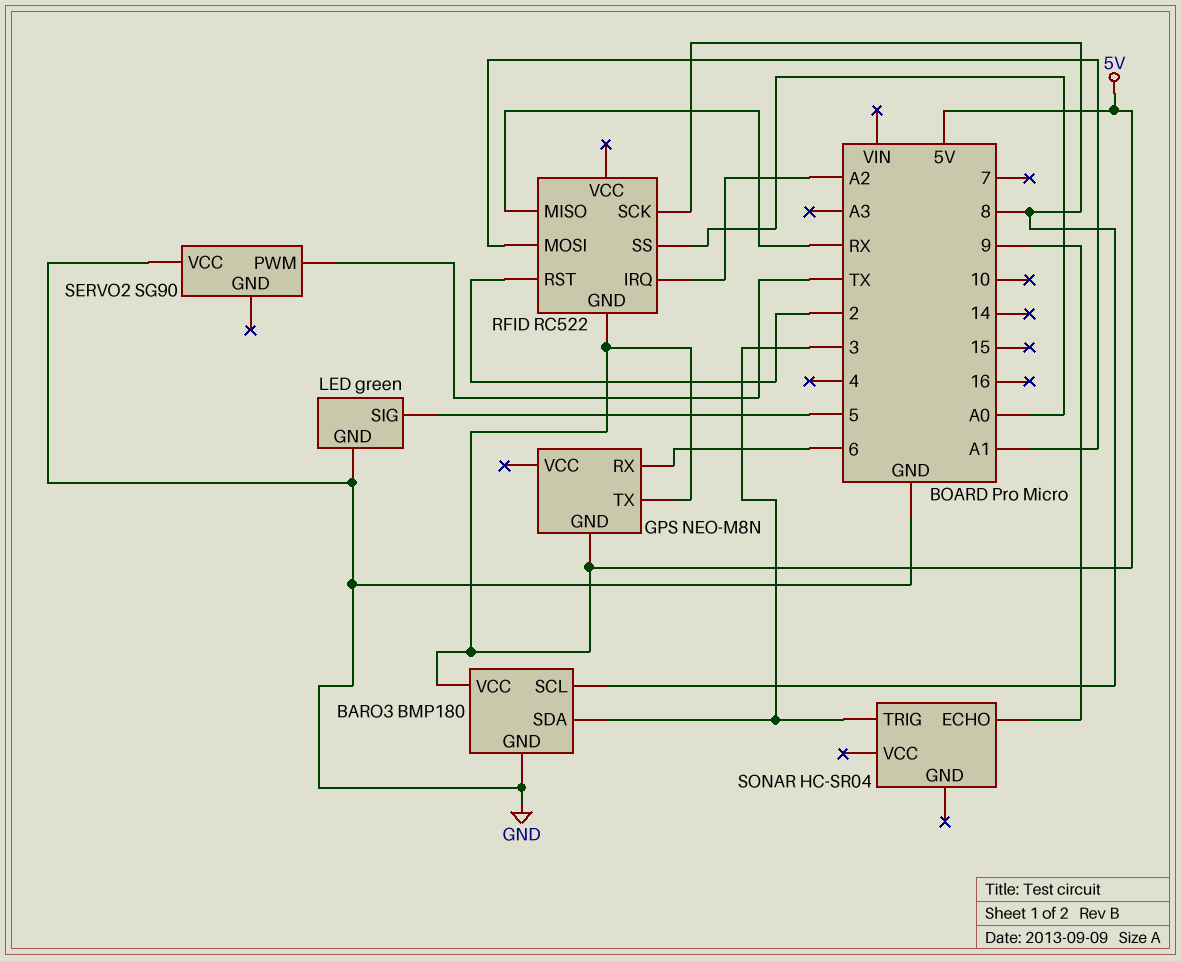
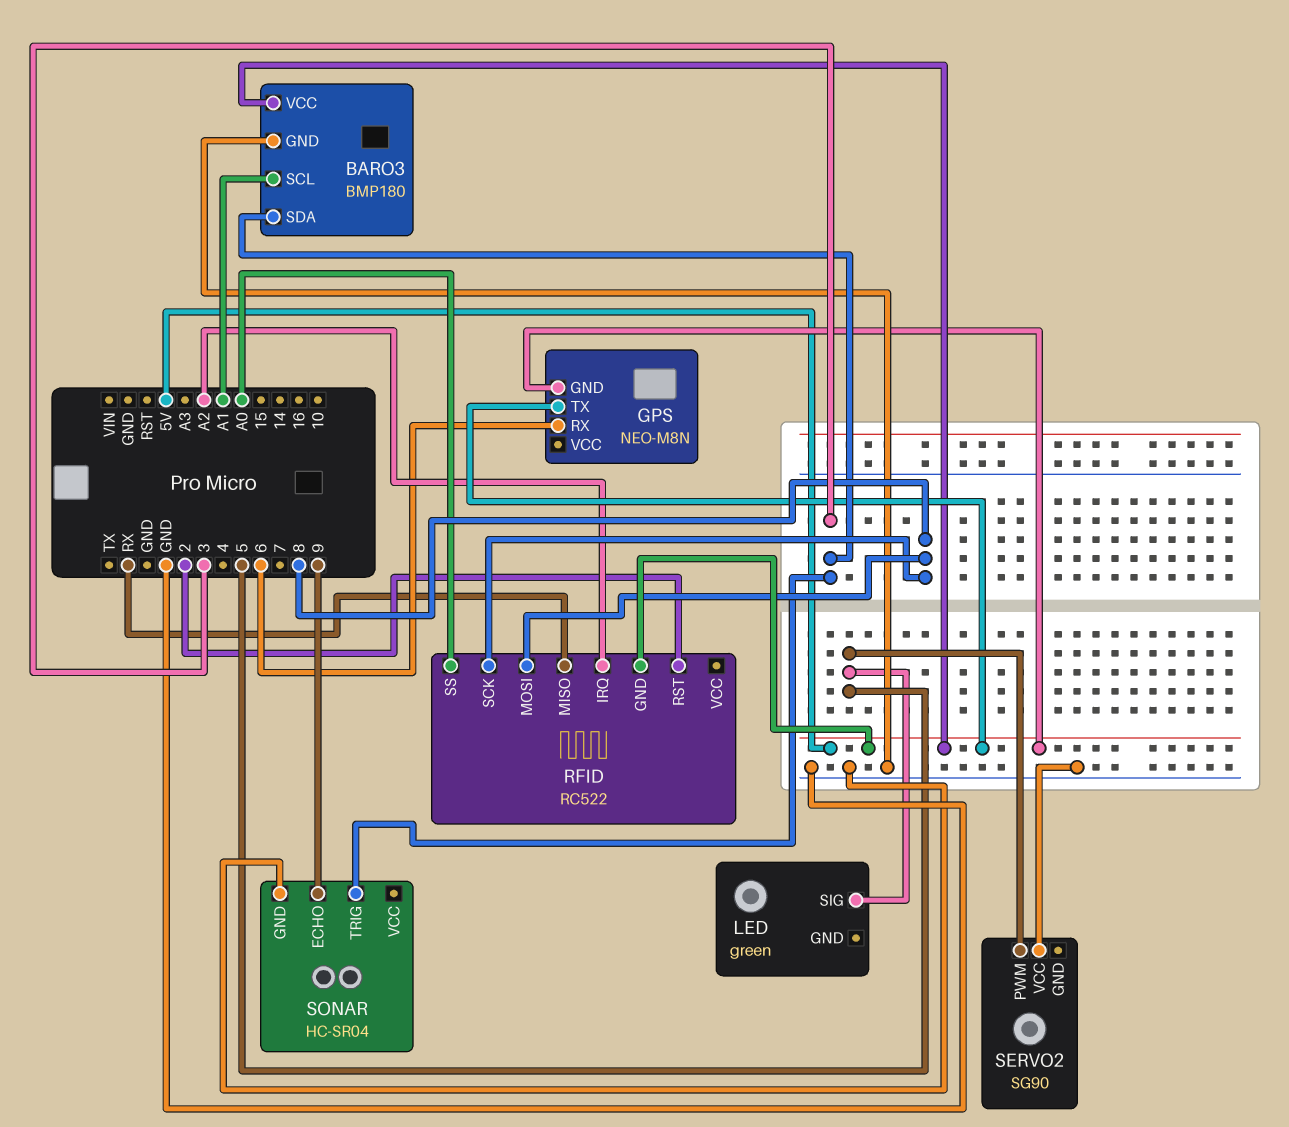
BARO3 pin SCL: 8 -> A1
LED pin GND: GND -> none
RFID pin MOSI: A1 -> 8
SERVO2 pin PWM: TX -> 5
SONAR pin GND: none -> GND

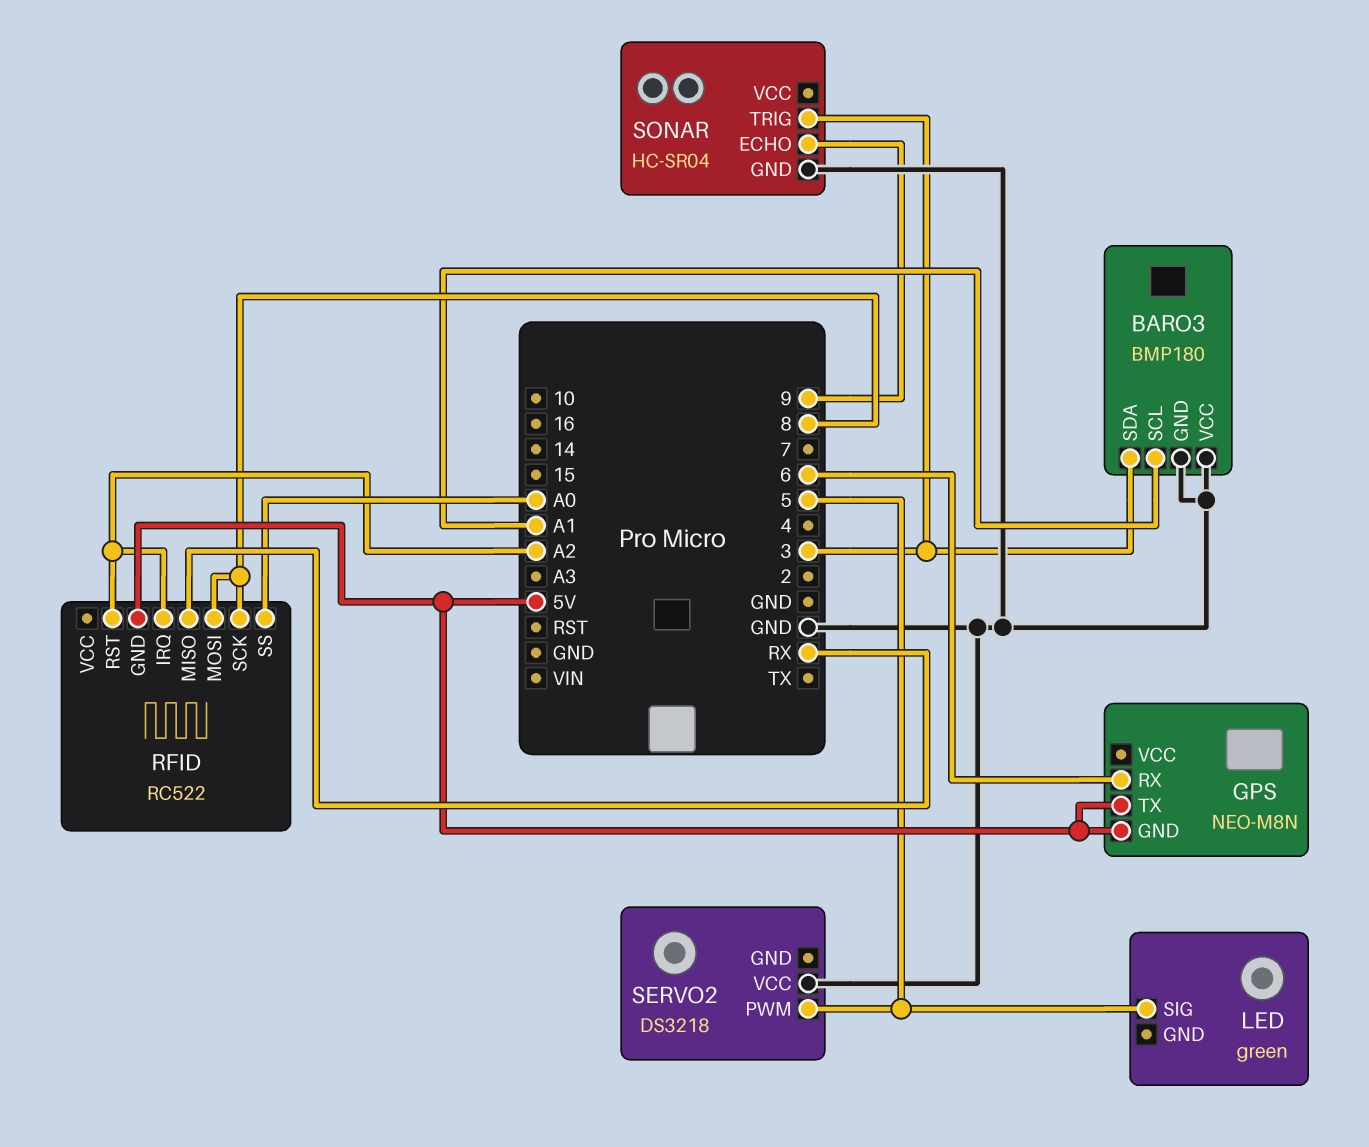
BARO3 pin VCC: 5V -> GND
RFID pin RST: 2 -> A2
SERVO2: SG90 -> DS3218

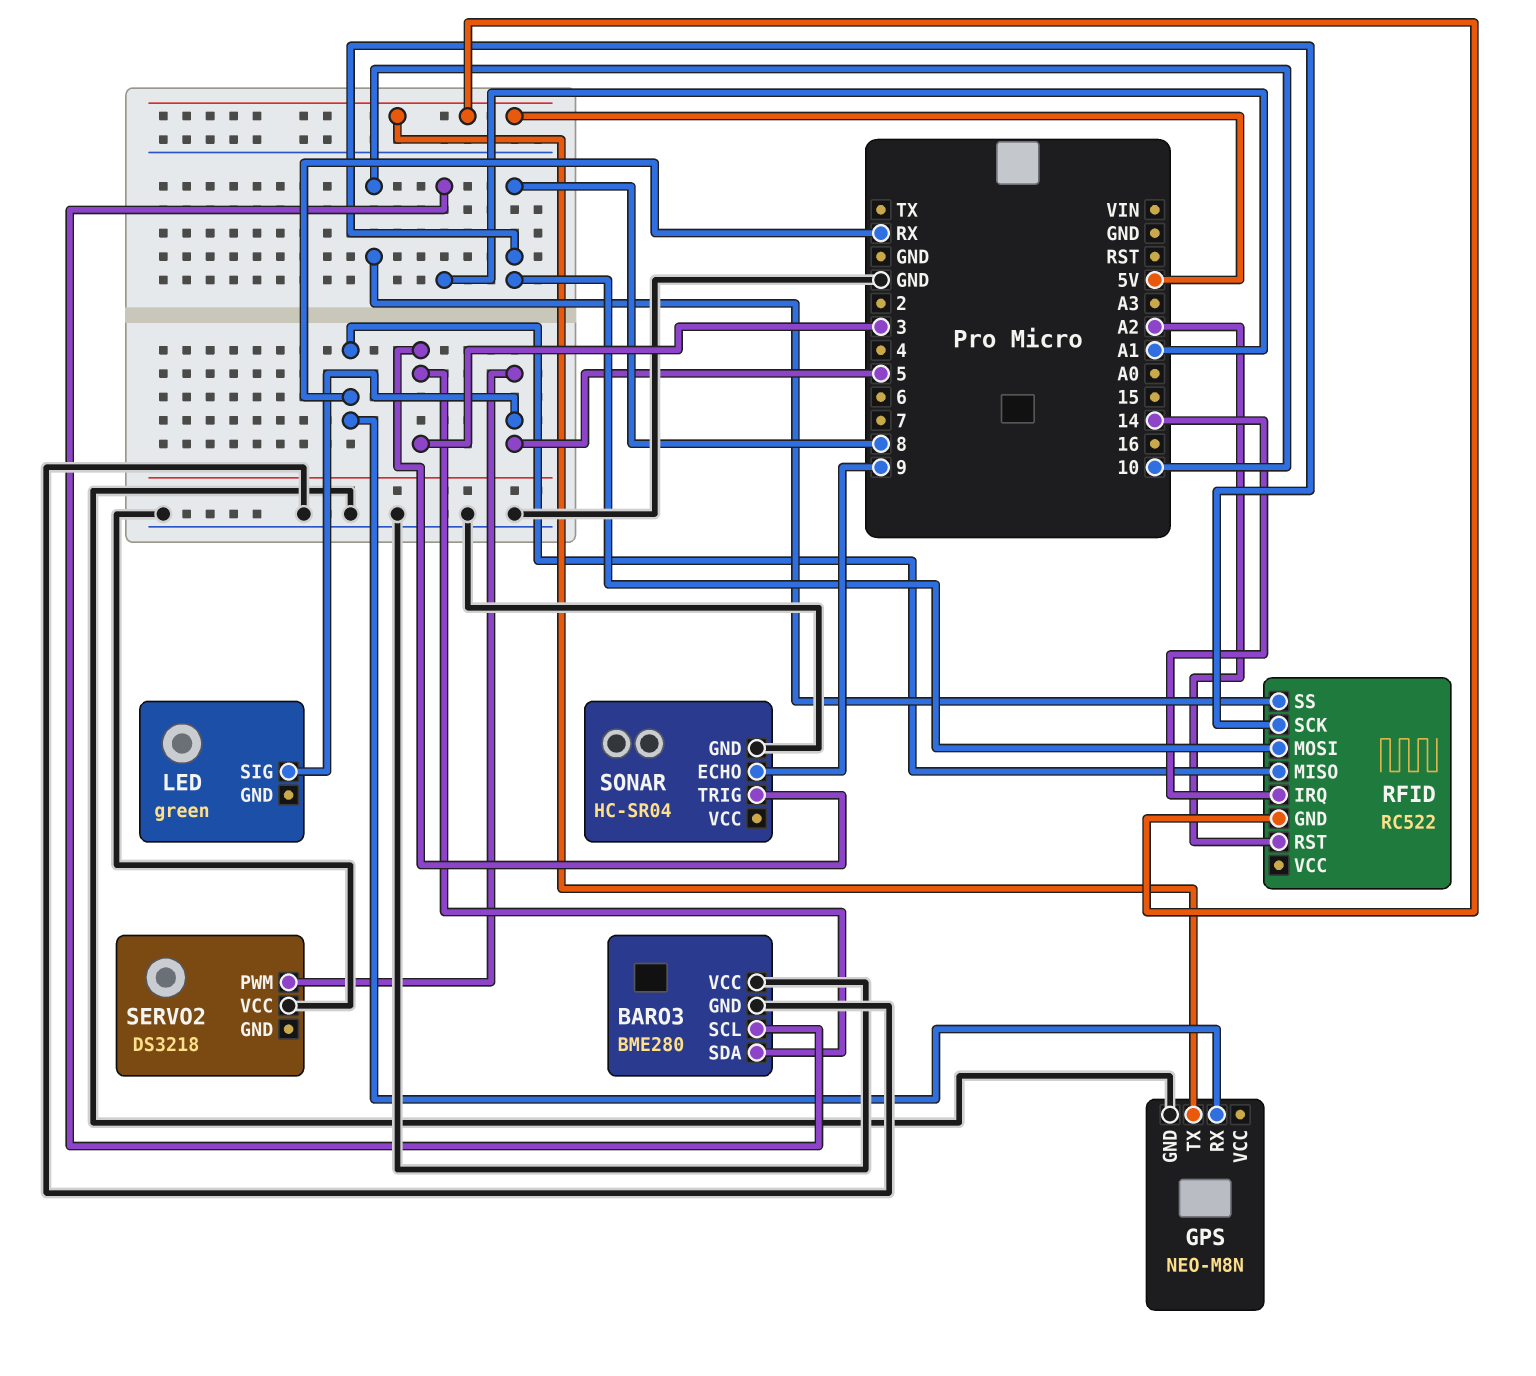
BARO3: BMP180 -> BME280
GPS pin GND: 5V -> GND
GPS pin RX: 6 -> RX
RFID pin IRQ: A2 -> 14
RFID pin SS: A0 -> 10

